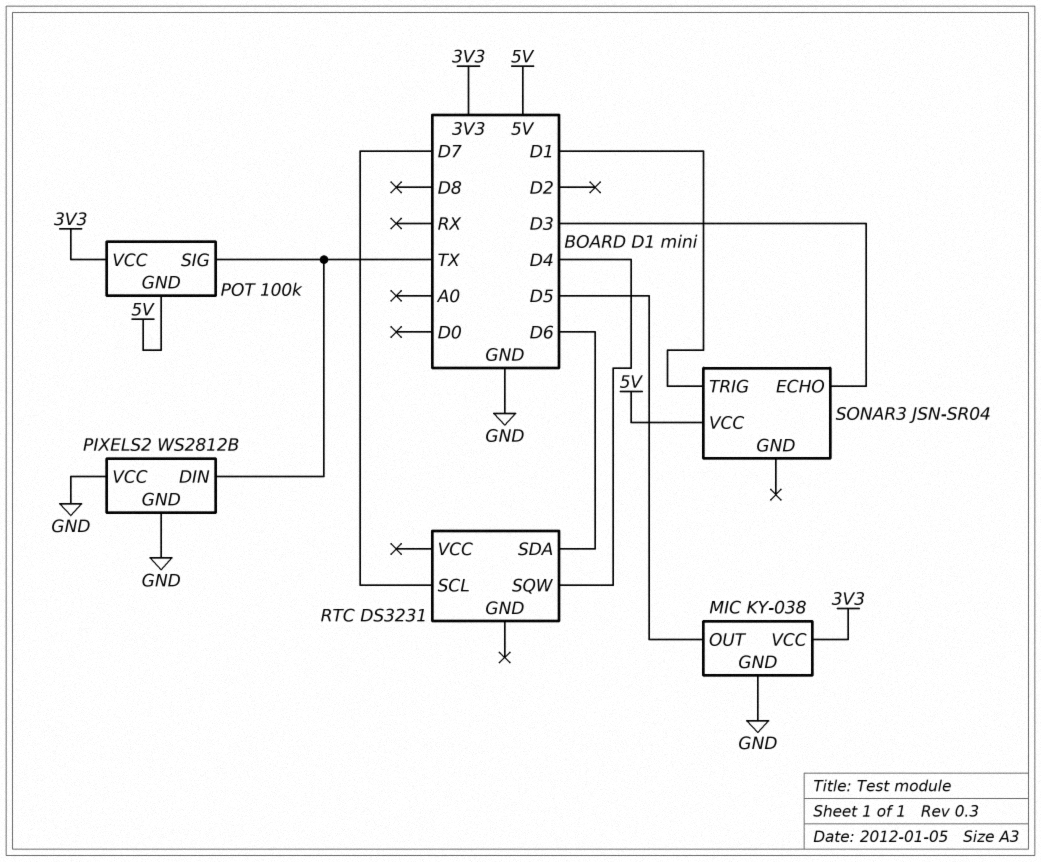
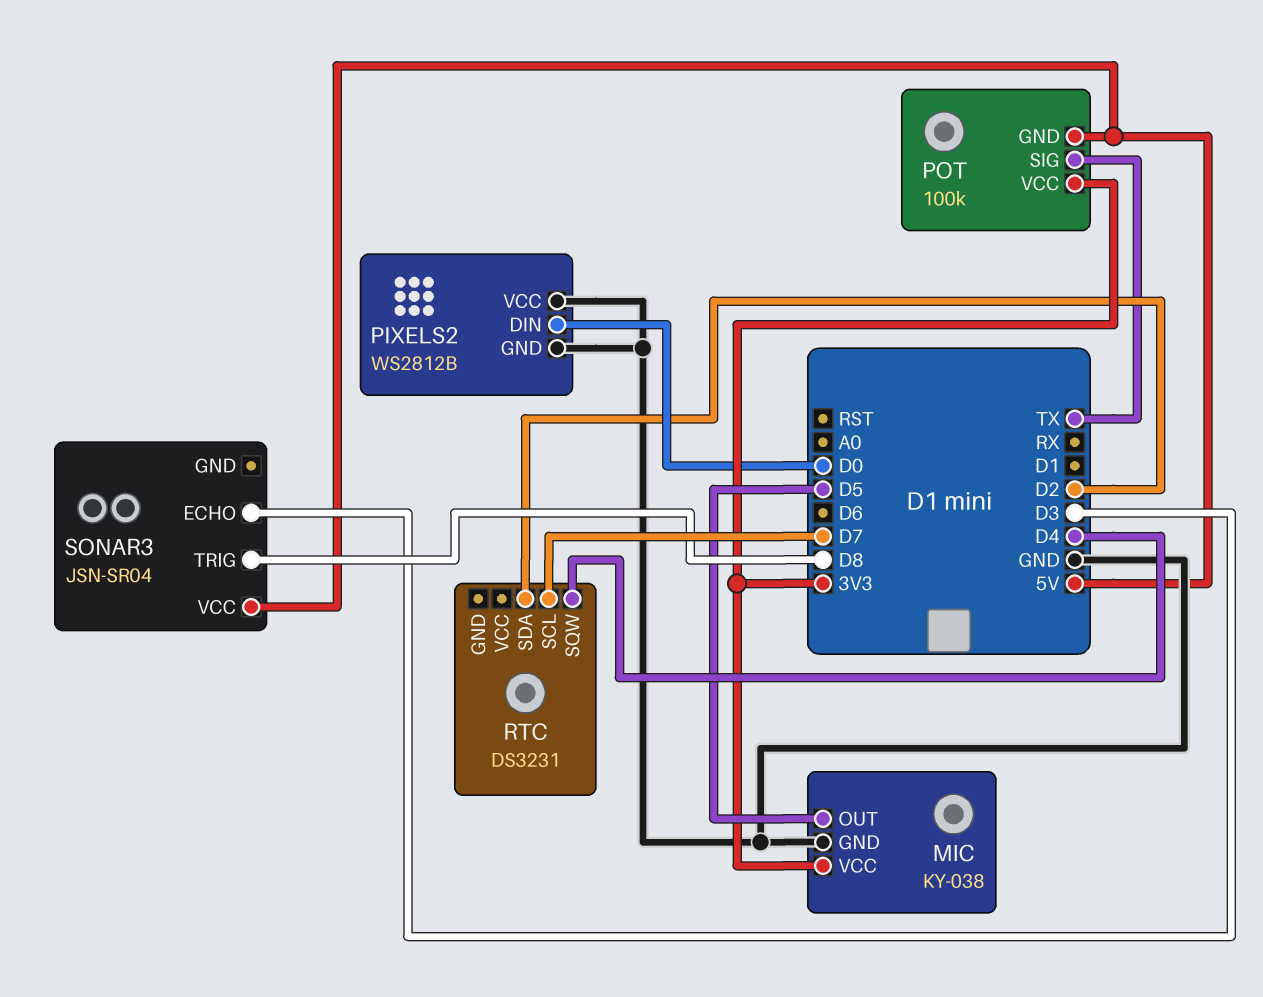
PIXELS2 pin DIN: TX -> D0
RTC pin SDA: D6 -> D2
SONAR3 pin TRIG: D1 -> D8

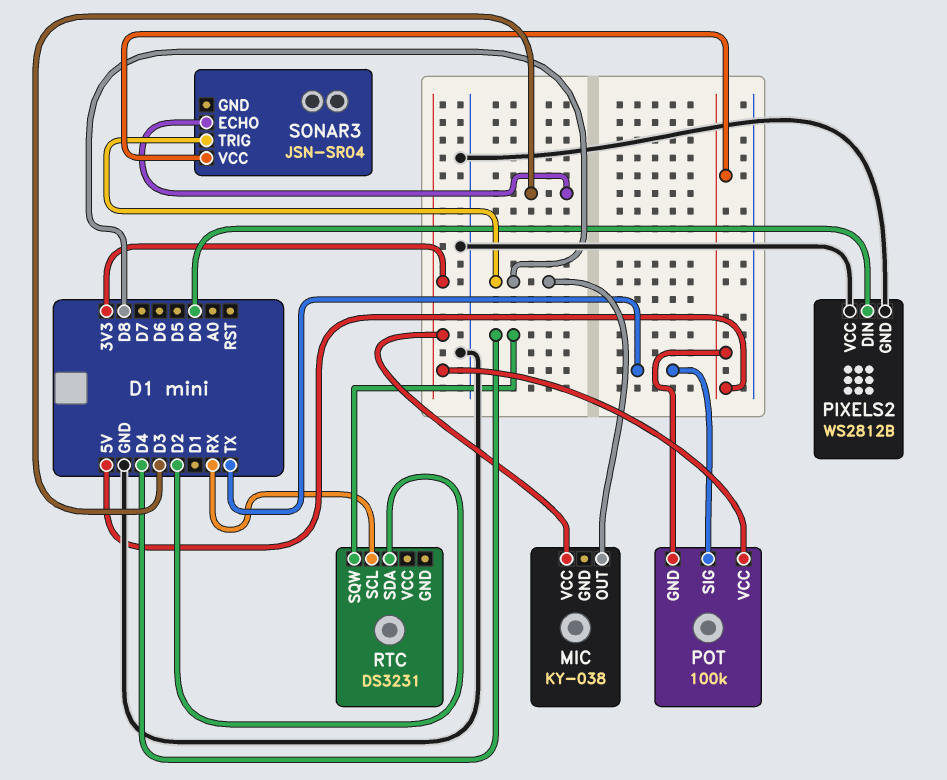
MIC pin GND: GND -> none
MIC pin OUT: D5 -> D8
RTC pin SCL: D7 -> RX

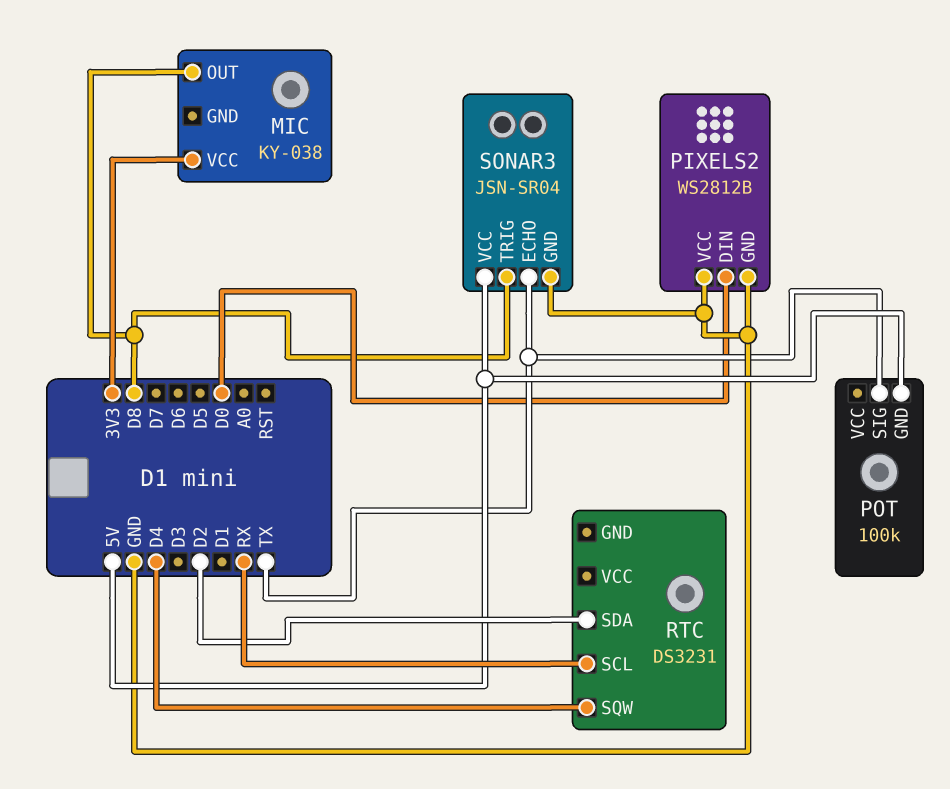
POT pin VCC: 3V3 -> none
SONAR3 pin ECHO: D3 -> TX
SONAR3 pin GND: none -> GND

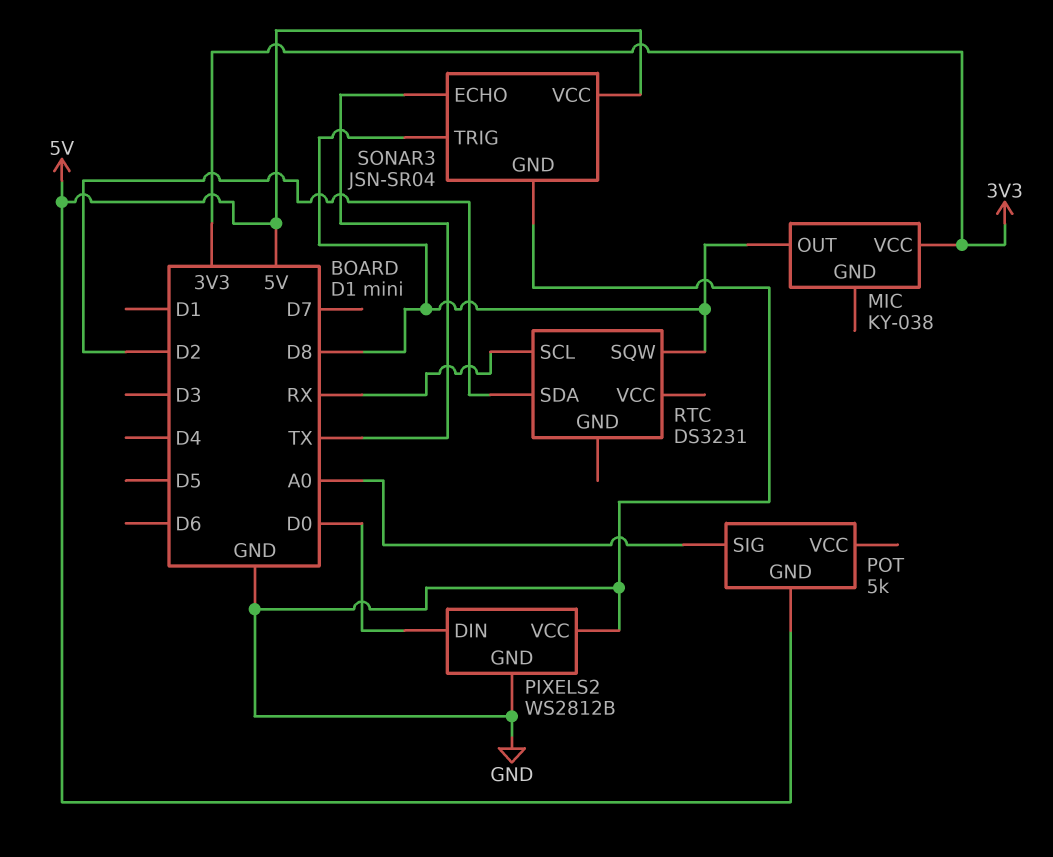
POT: 100k -> 5k
POT pin SIG: TX -> A0
RTC pin SQW: D4 -> D8

